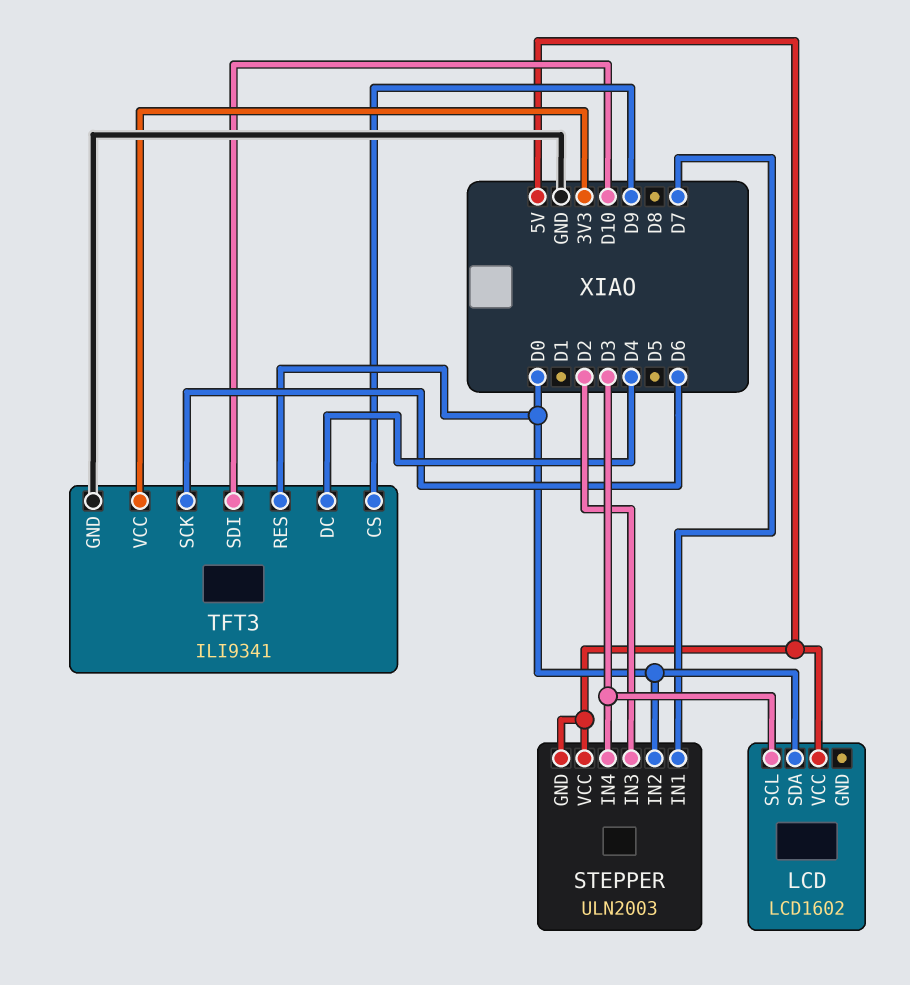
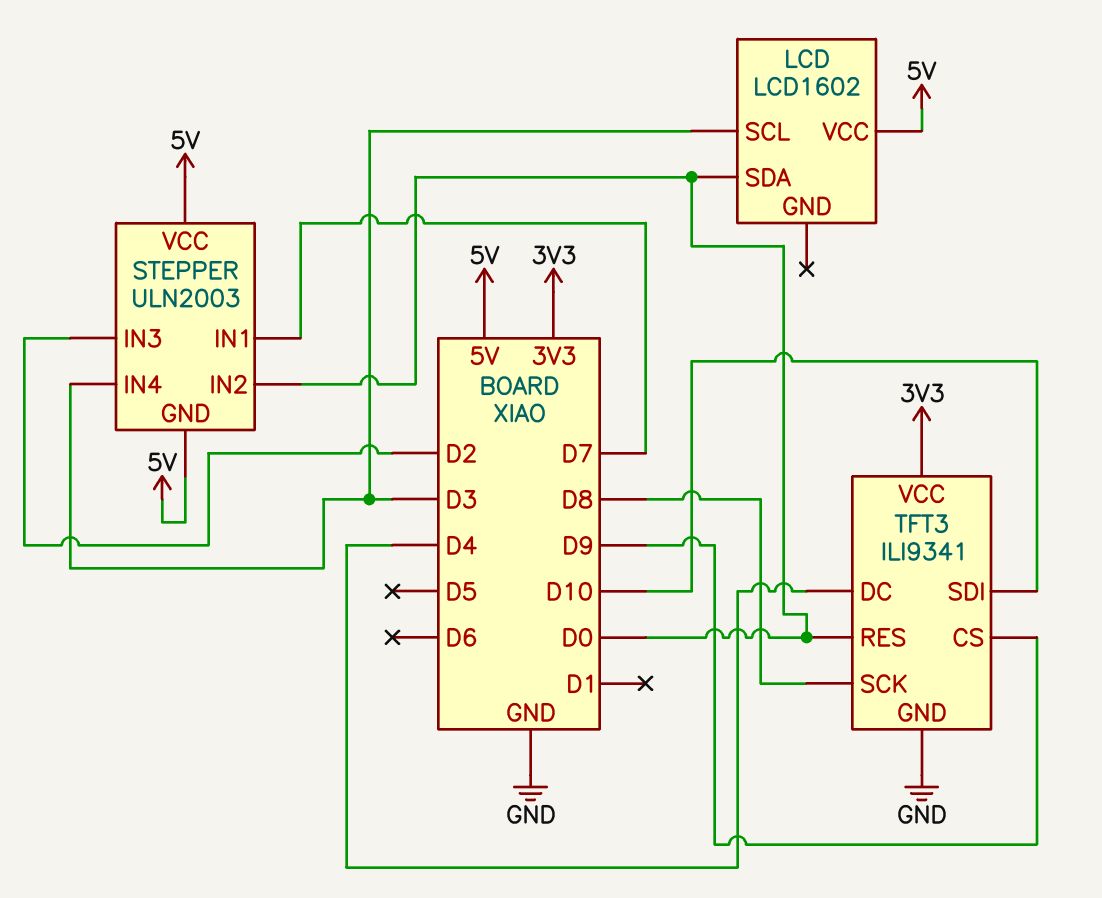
TFT3 pin SCK: D6 -> D8

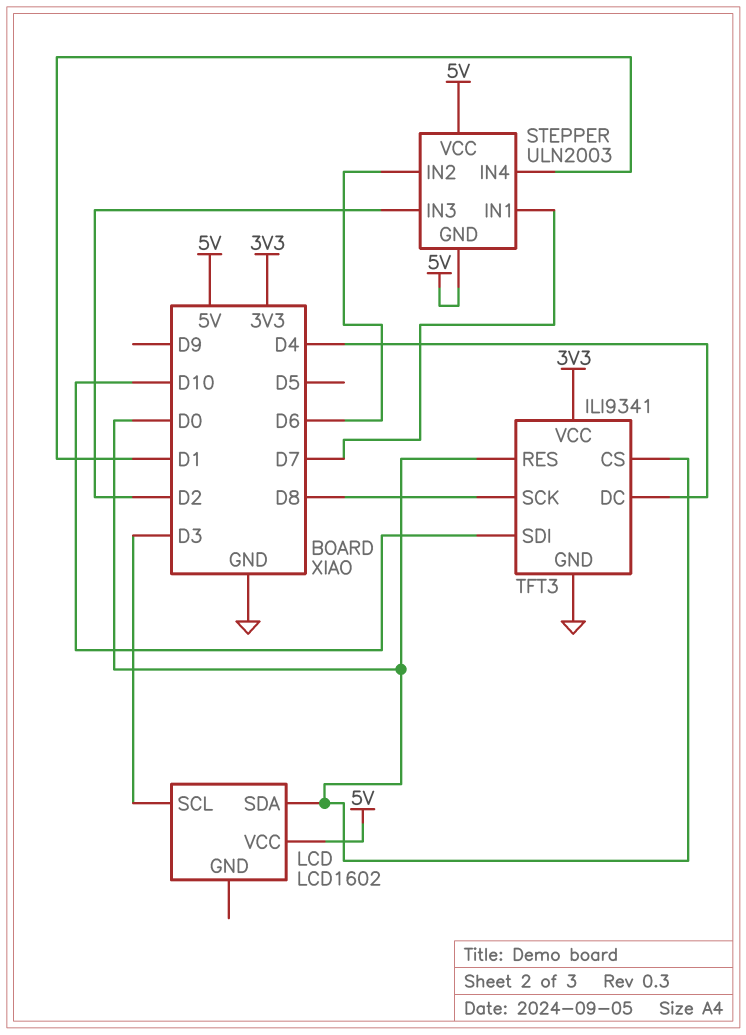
STEPPER pin IN2: D0 -> D6
STEPPER pin IN4: D3 -> D1
TFT3 pin CS: D9 -> D0

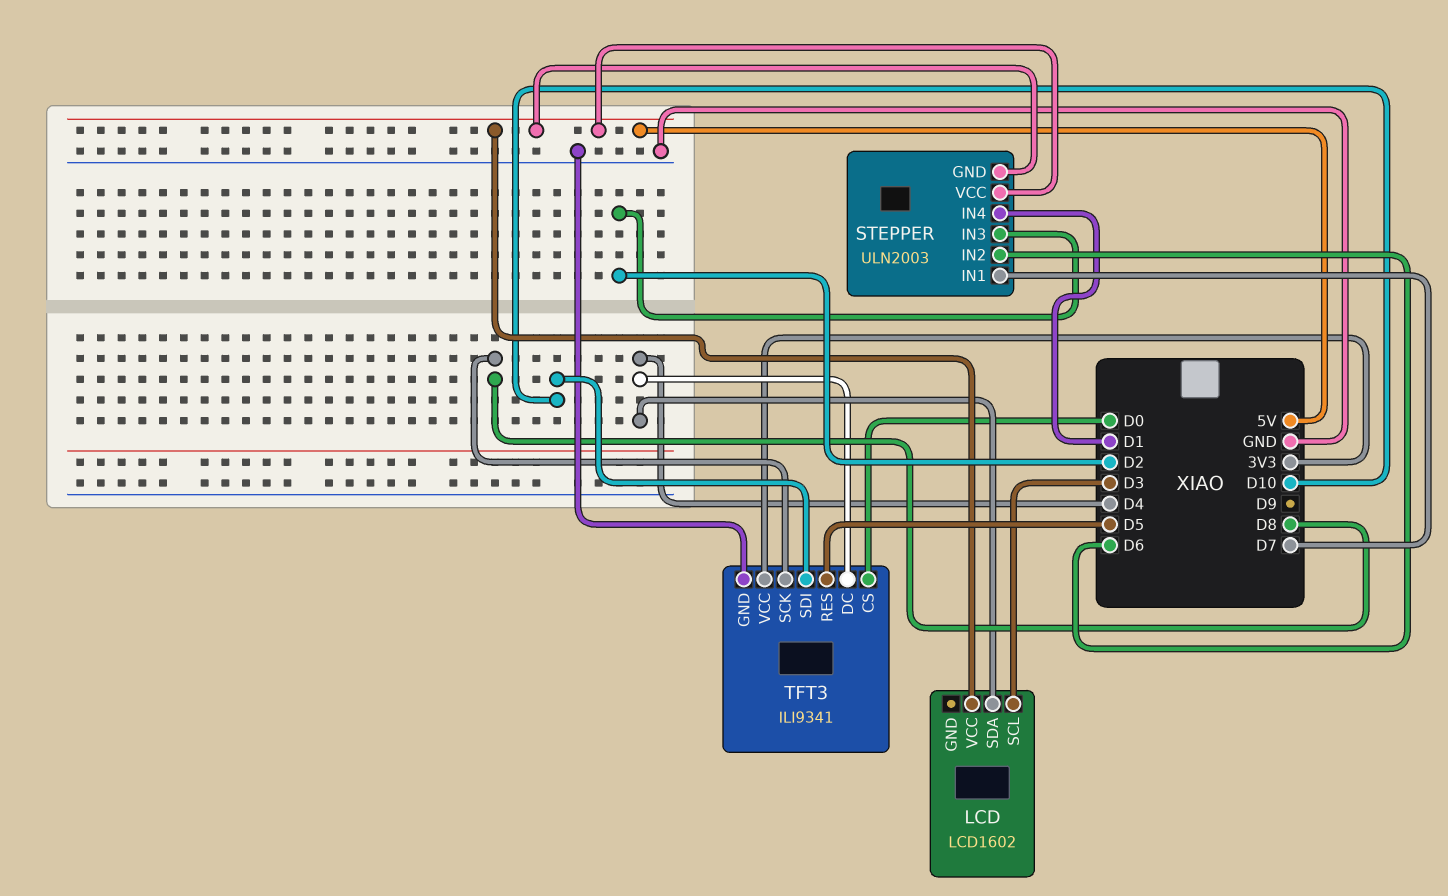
LCD pin SDA: D0 -> D4
TFT3 pin RES: D0 -> D5

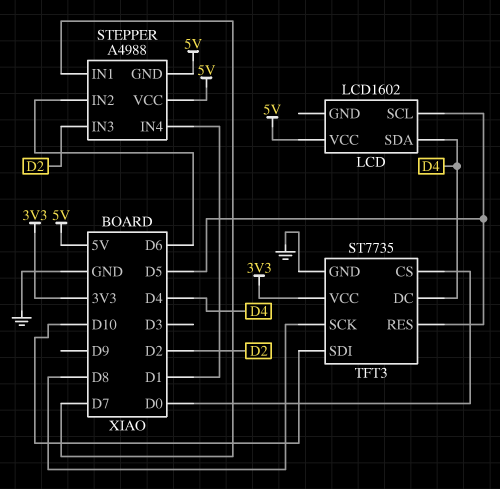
LCD pin SCL: D3 -> D5
STEPPER: ULN2003 -> A4988
TFT3: ILI9341 -> ST7735

